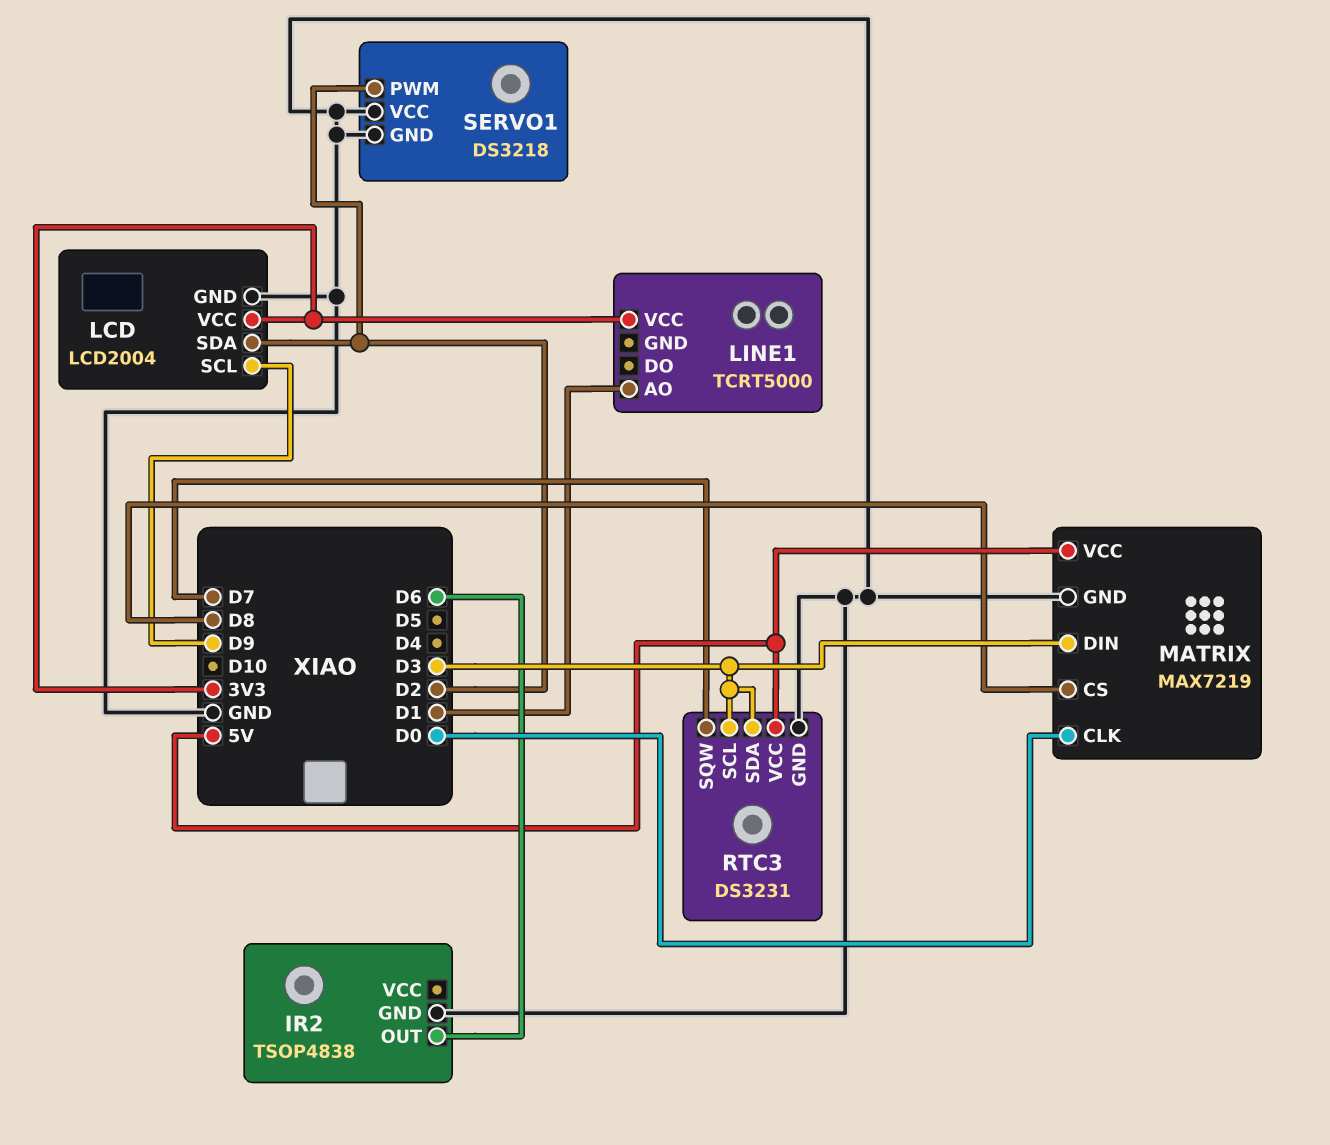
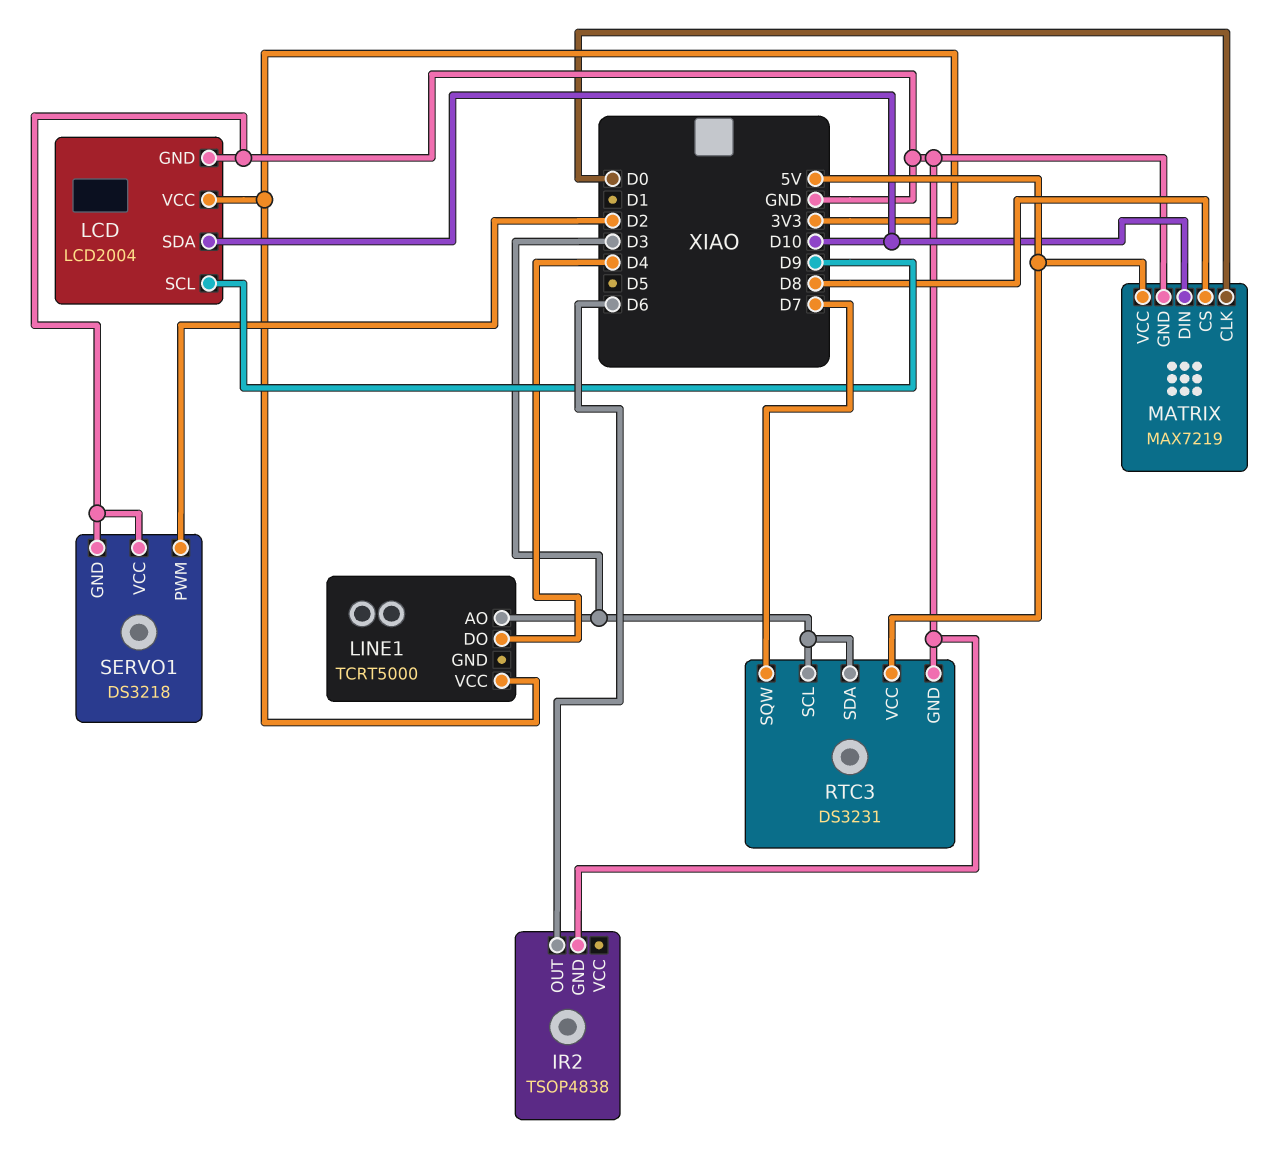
LCD pin SDA: D2 -> D10
LINE1 pin AO: D1 -> D3
LINE1 pin DO: none -> D4
MATRIX pin DIN: D3 -> D10

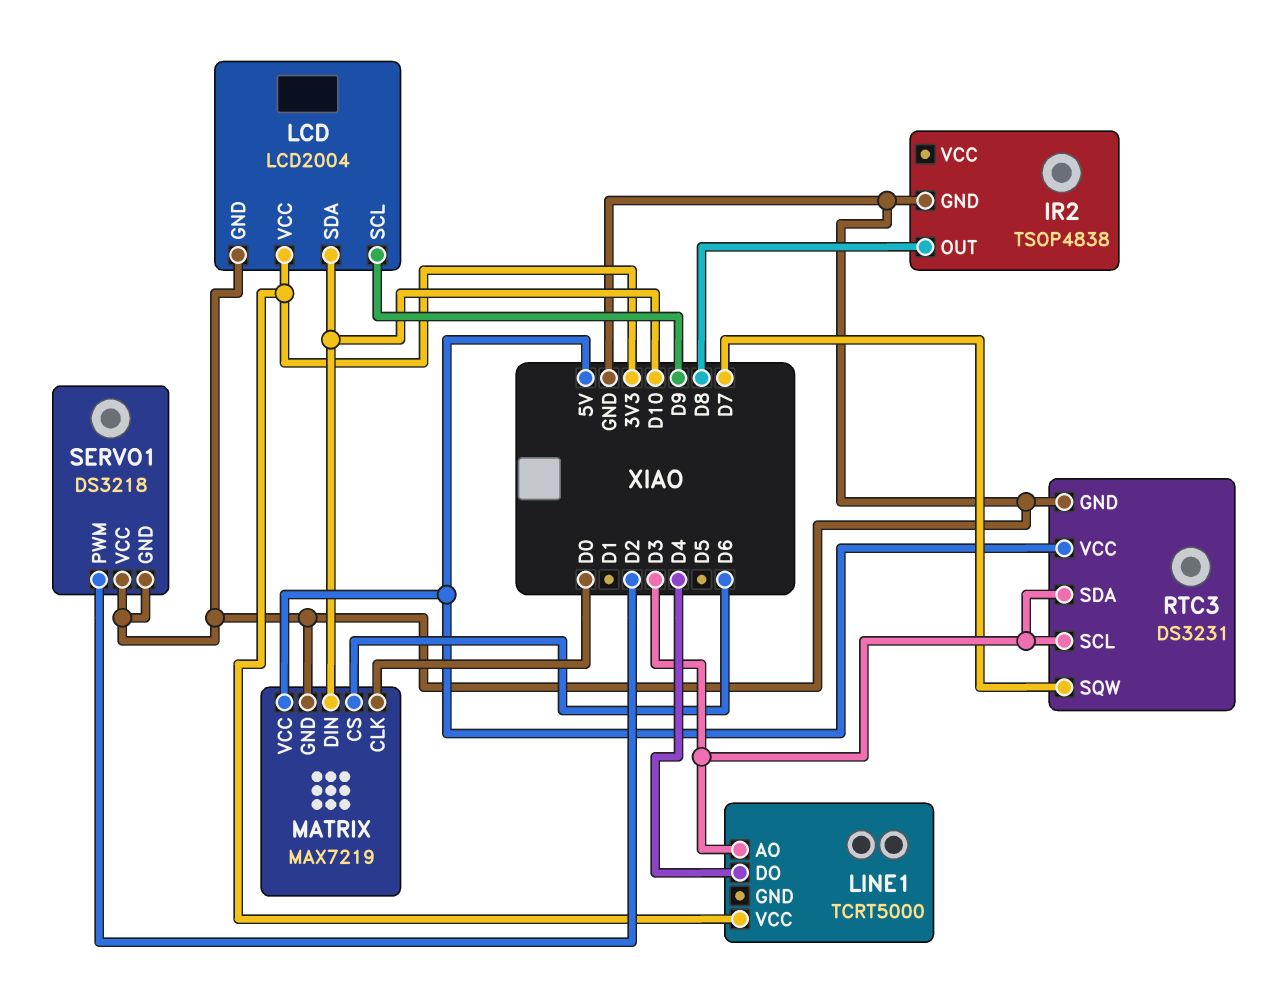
IR2 pin OUT: D6 -> D8
MATRIX pin CS: D8 -> D6

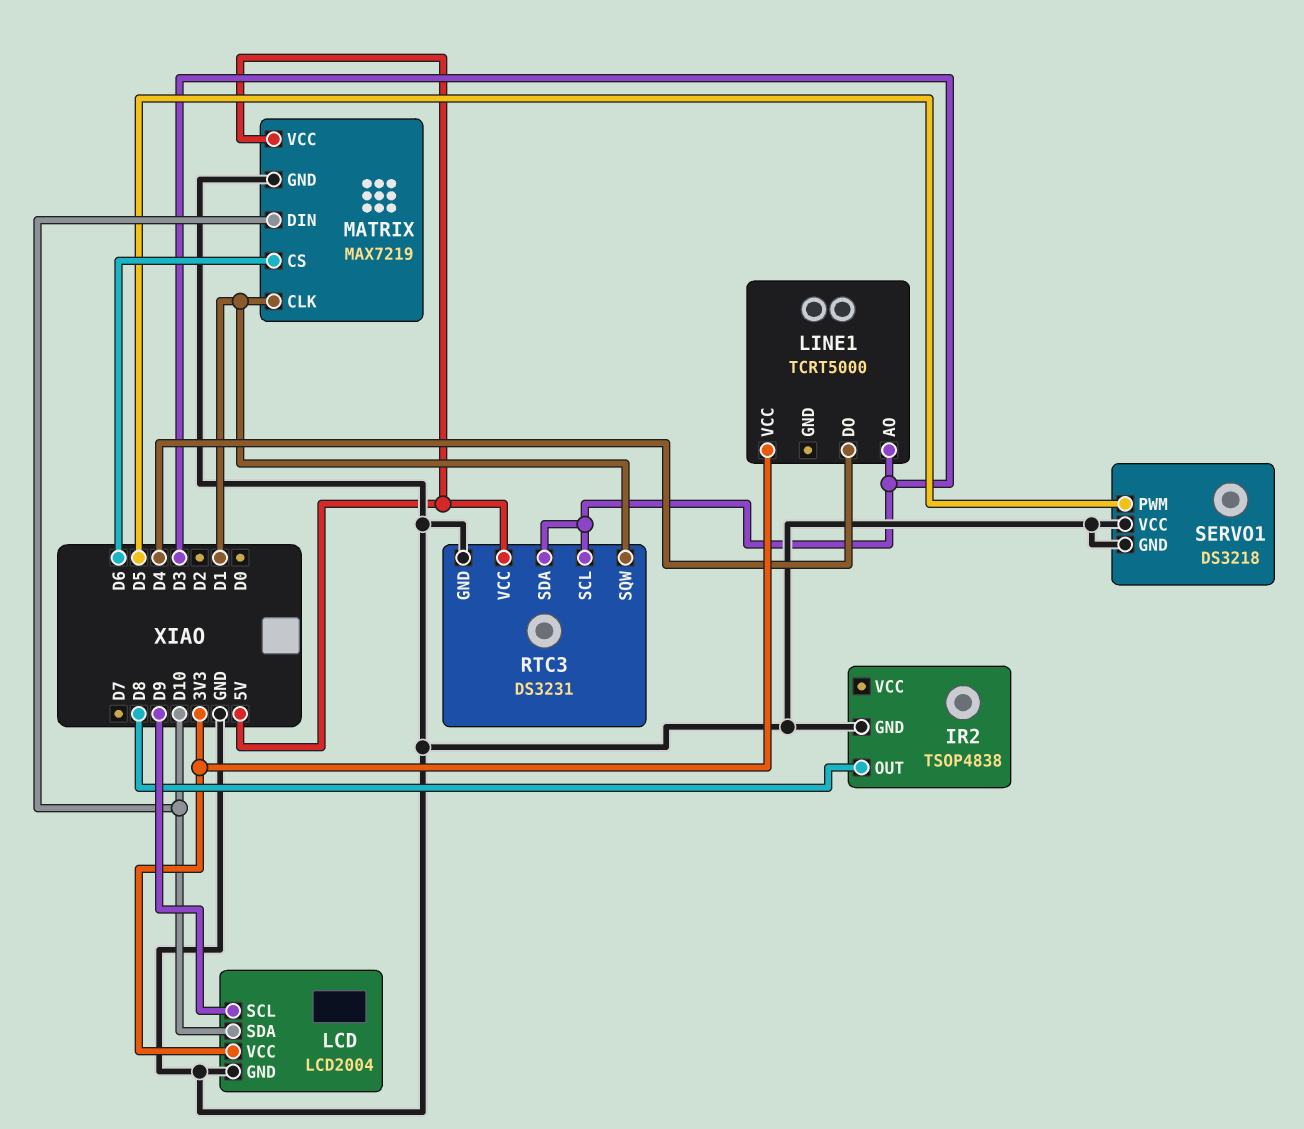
MATRIX pin CLK: D0 -> D1
RTC3 pin SQW: D7 -> D1
SERVO1 pin PWM: D2 -> D5

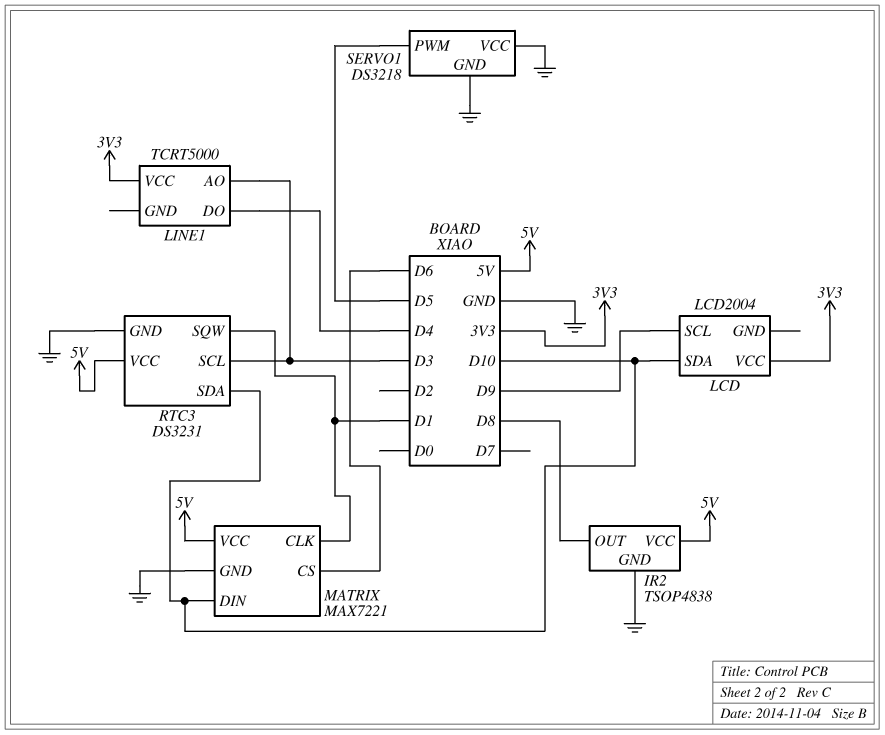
IR2 pin VCC: none -> 5V
LCD pin GND: GND -> none
MATRIX: MAX7219 -> MAX7221
RTC3 pin SDA: D3 -> D10

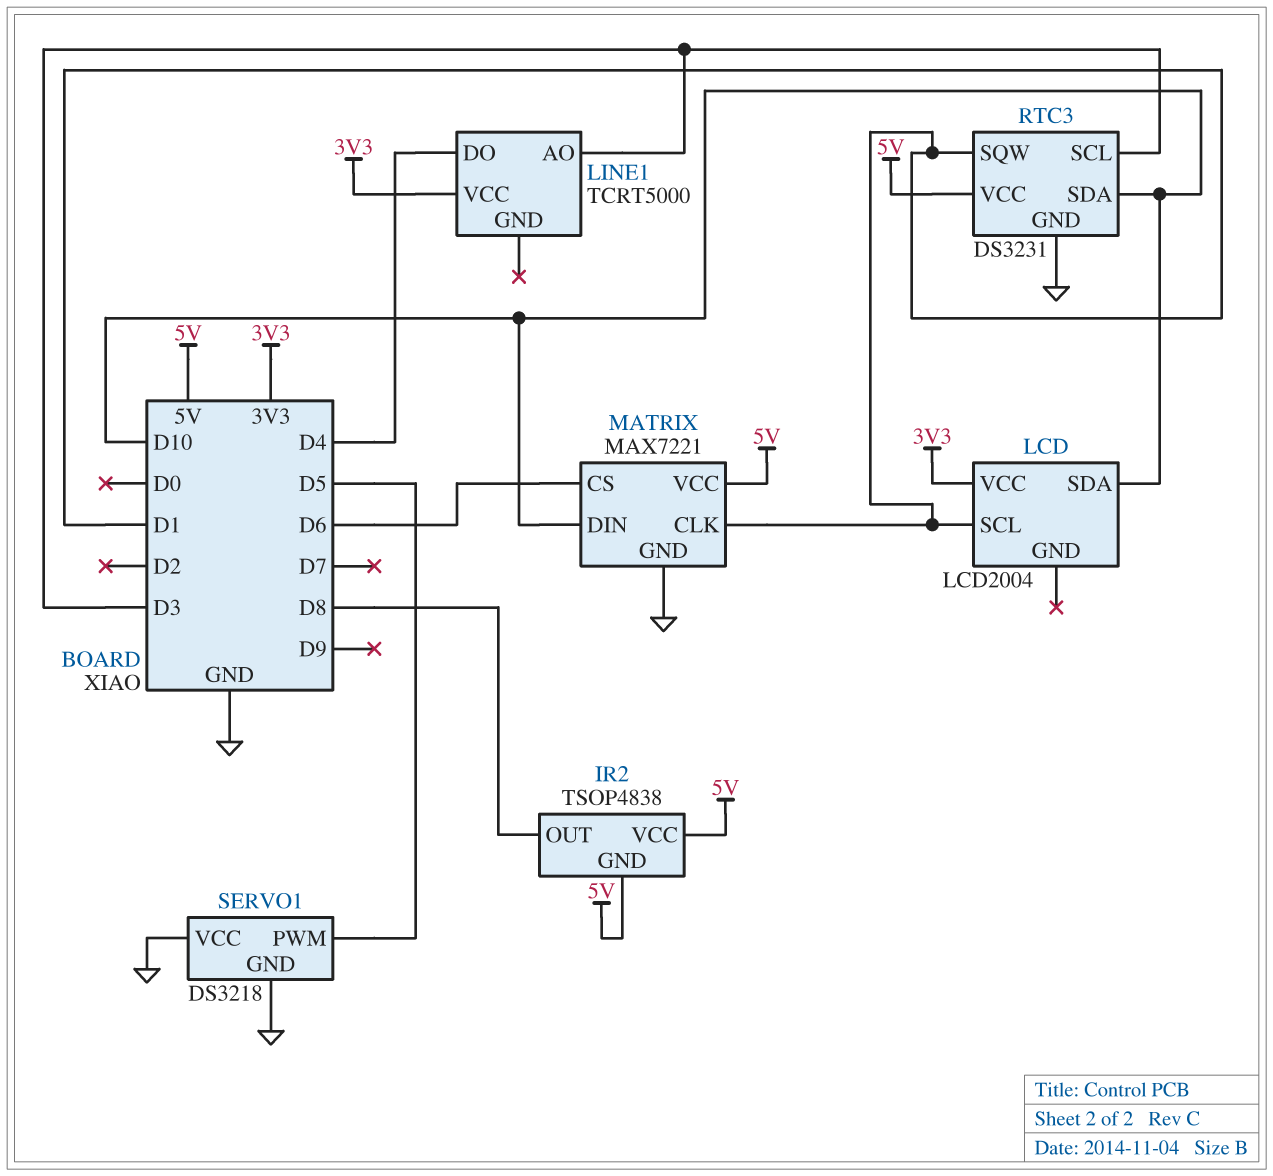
IR2 pin GND: GND -> 5V
LCD pin SCL: D9 -> D1

